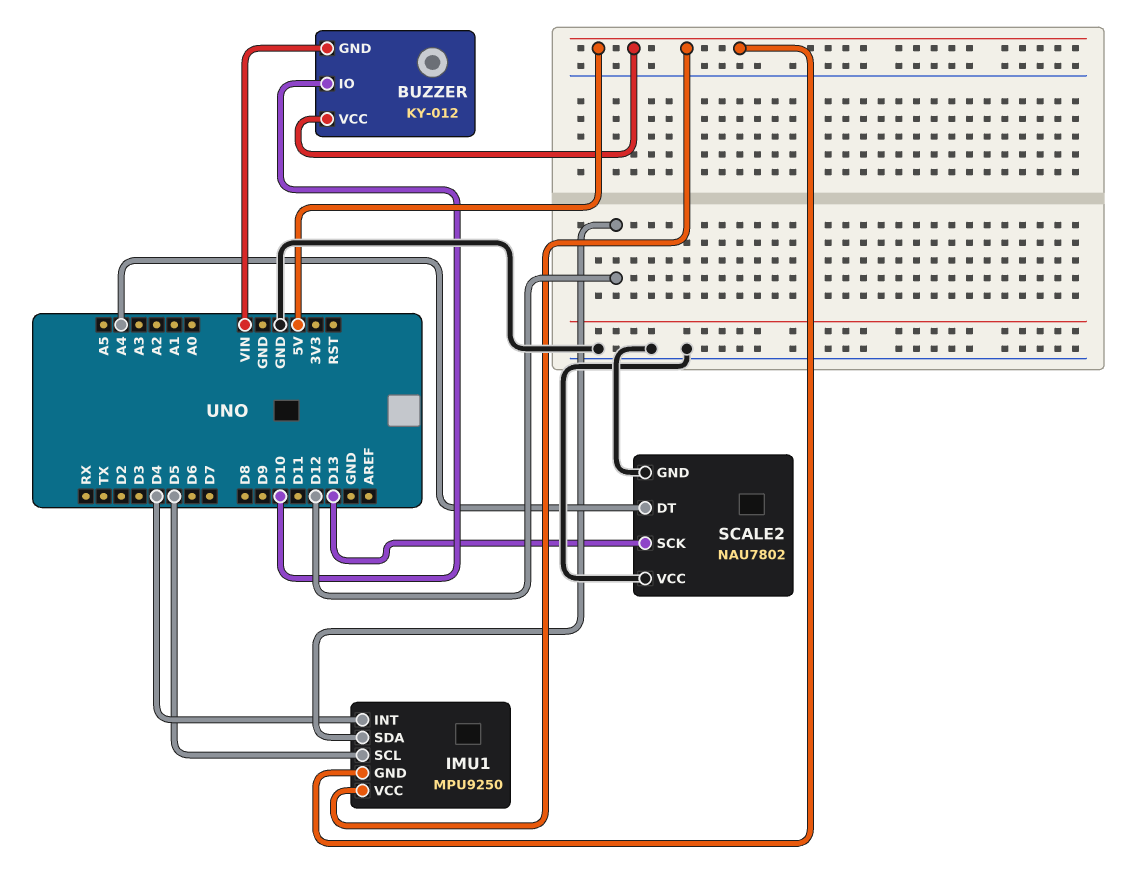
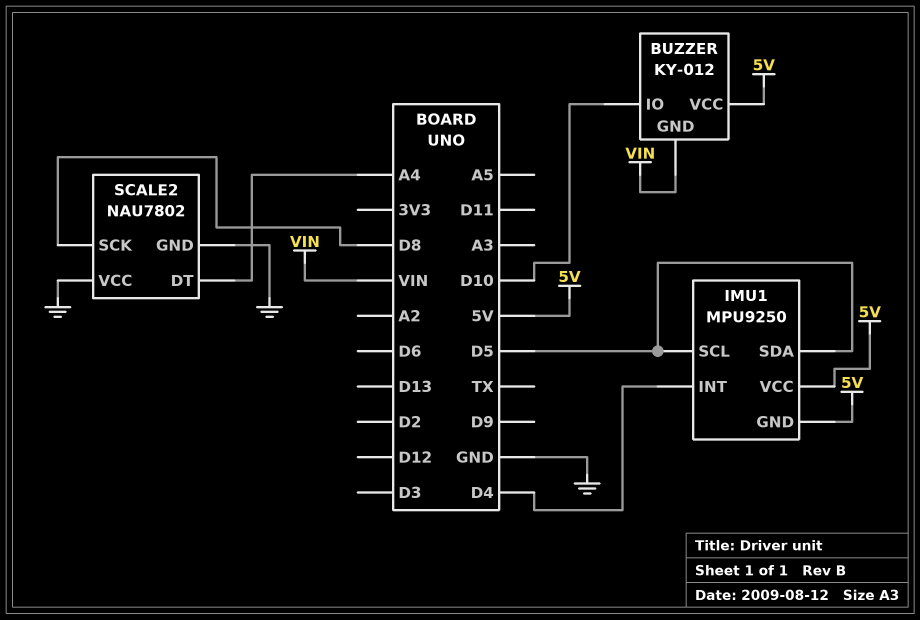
IMU1 pin SDA: D12 -> D5
SCALE2 pin SCK: D13 -> D8

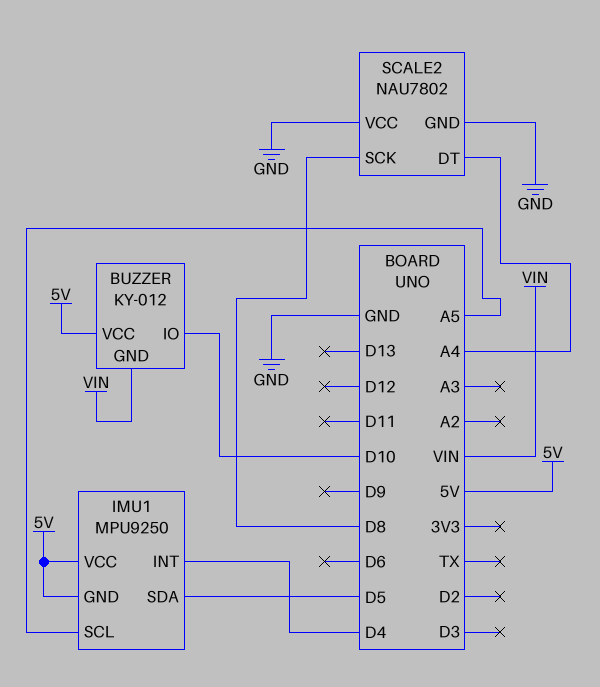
IMU1 pin SCL: D5 -> A5

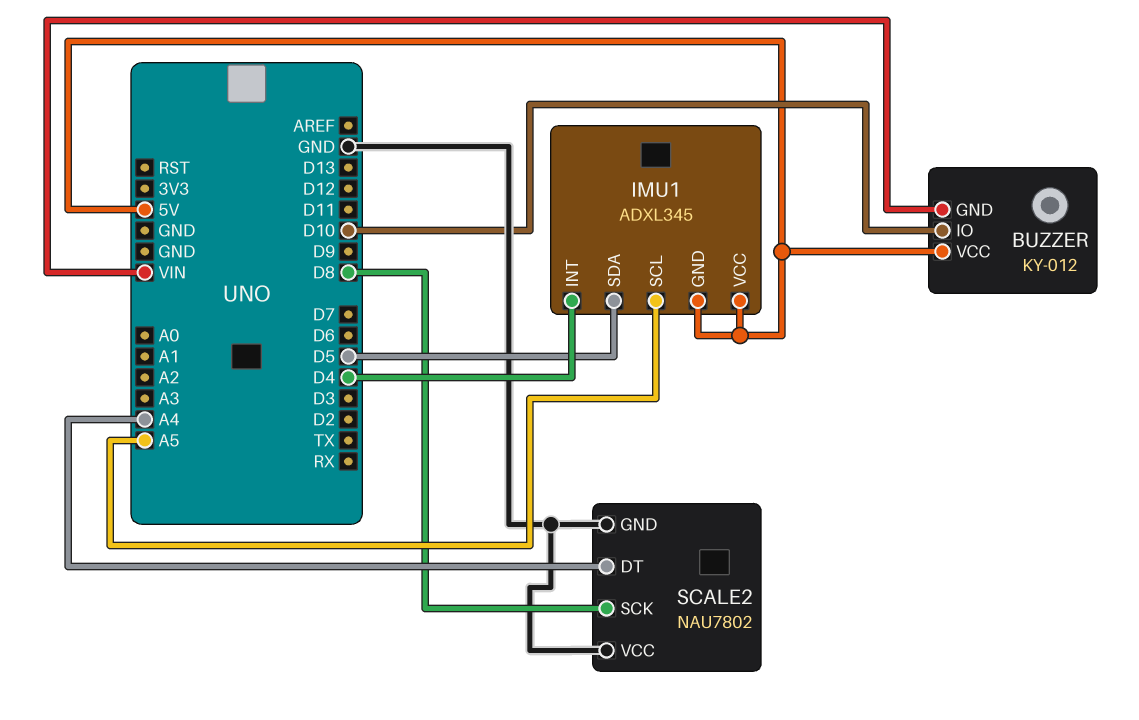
IMU1: MPU9250 -> ADXL345

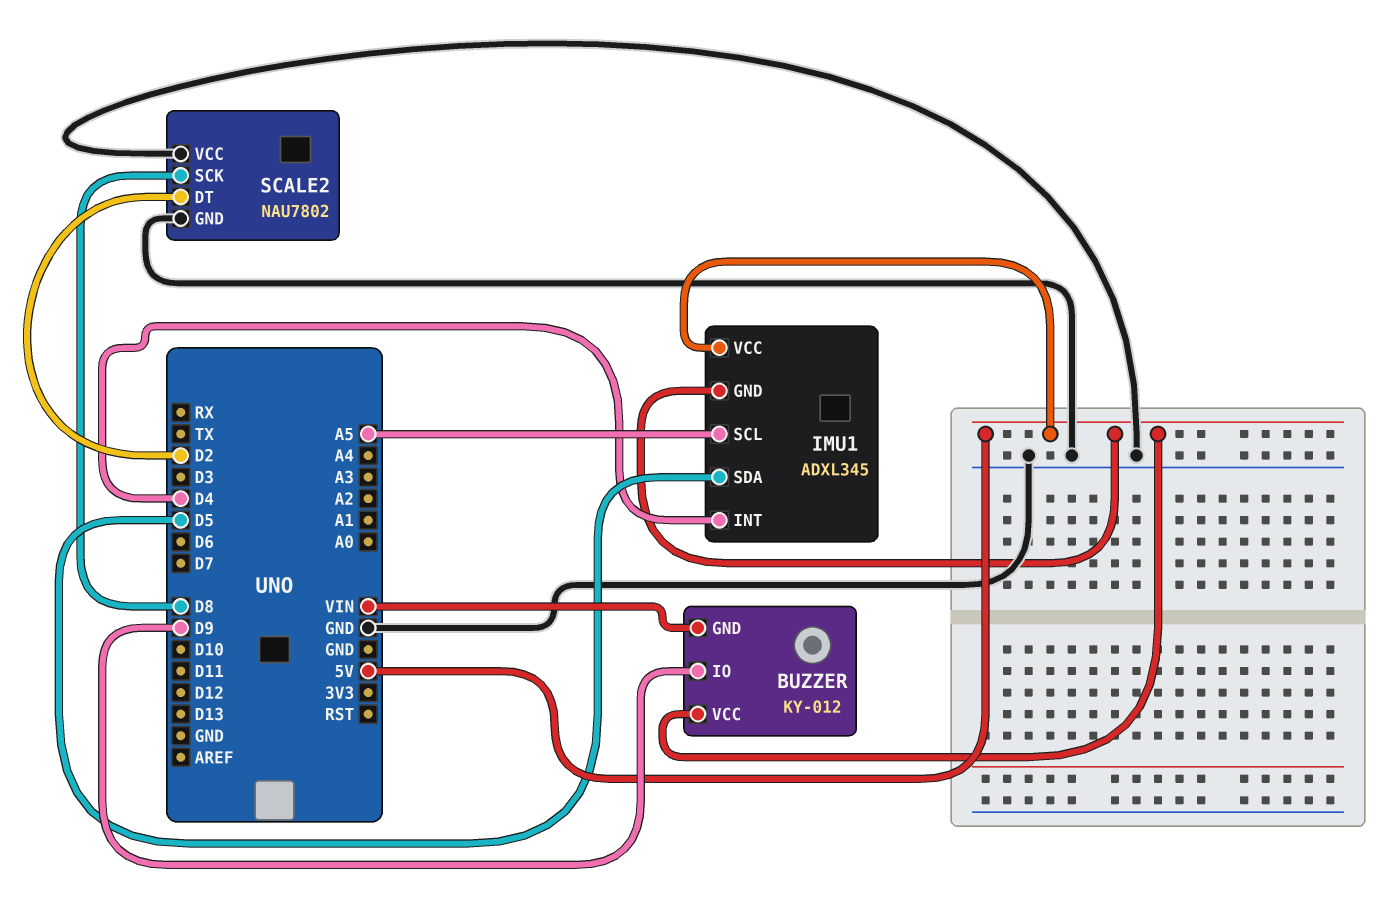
BUZZER pin IO: D10 -> D9
SCALE2 pin DT: A4 -> D2

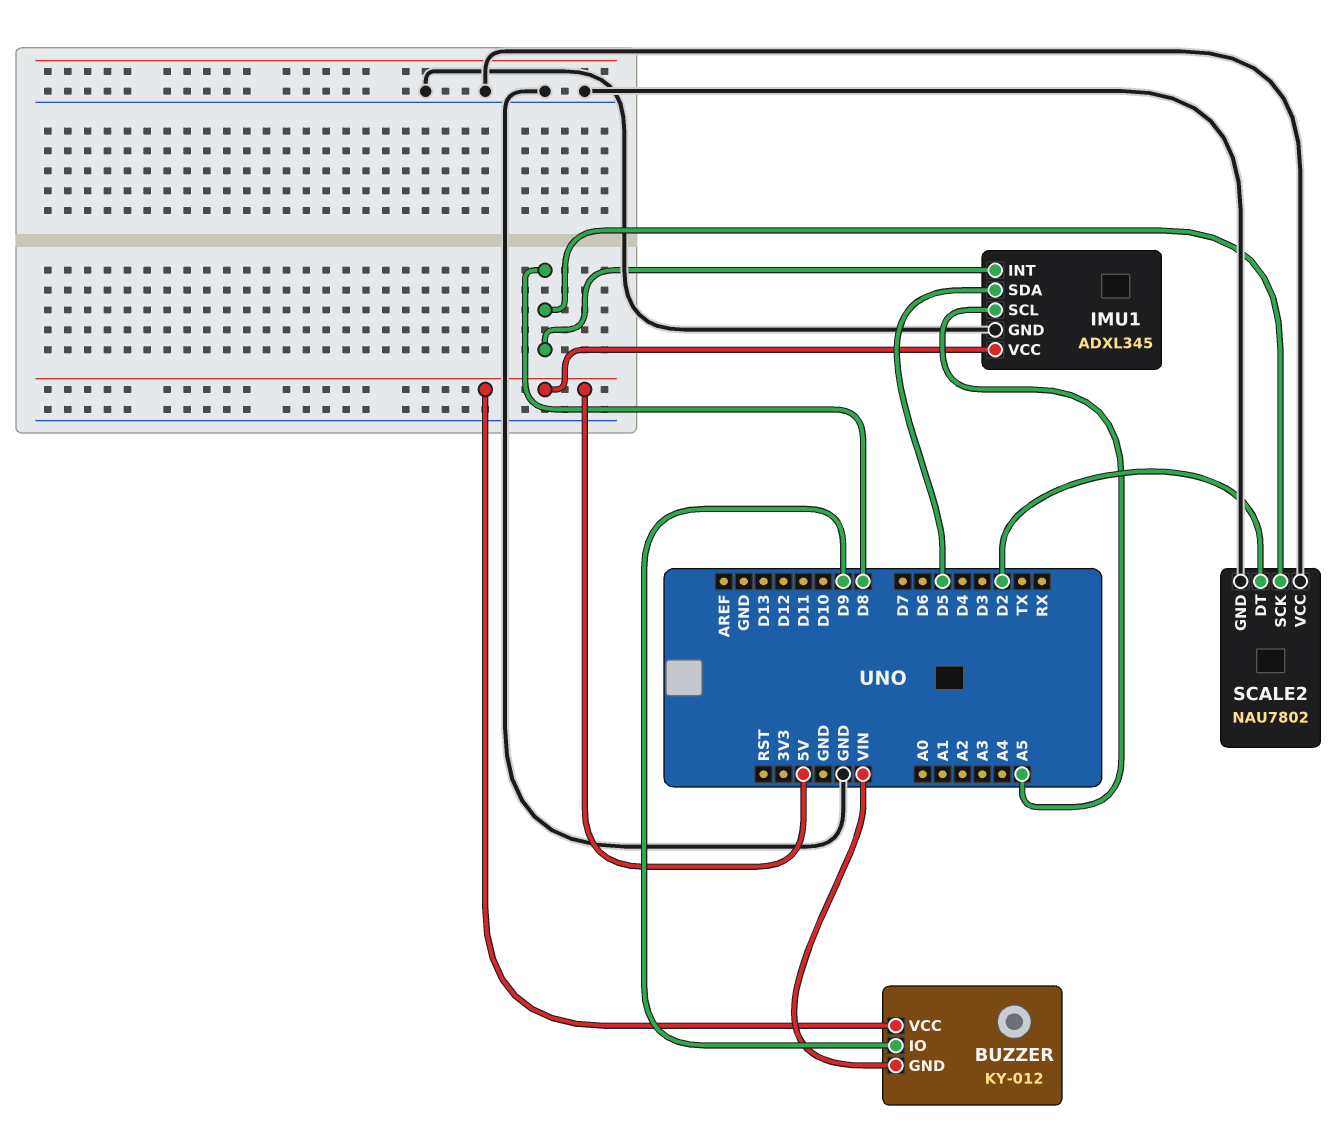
IMU1 pin GND: 5V -> GND
IMU1 pin INT: D4 -> D8

